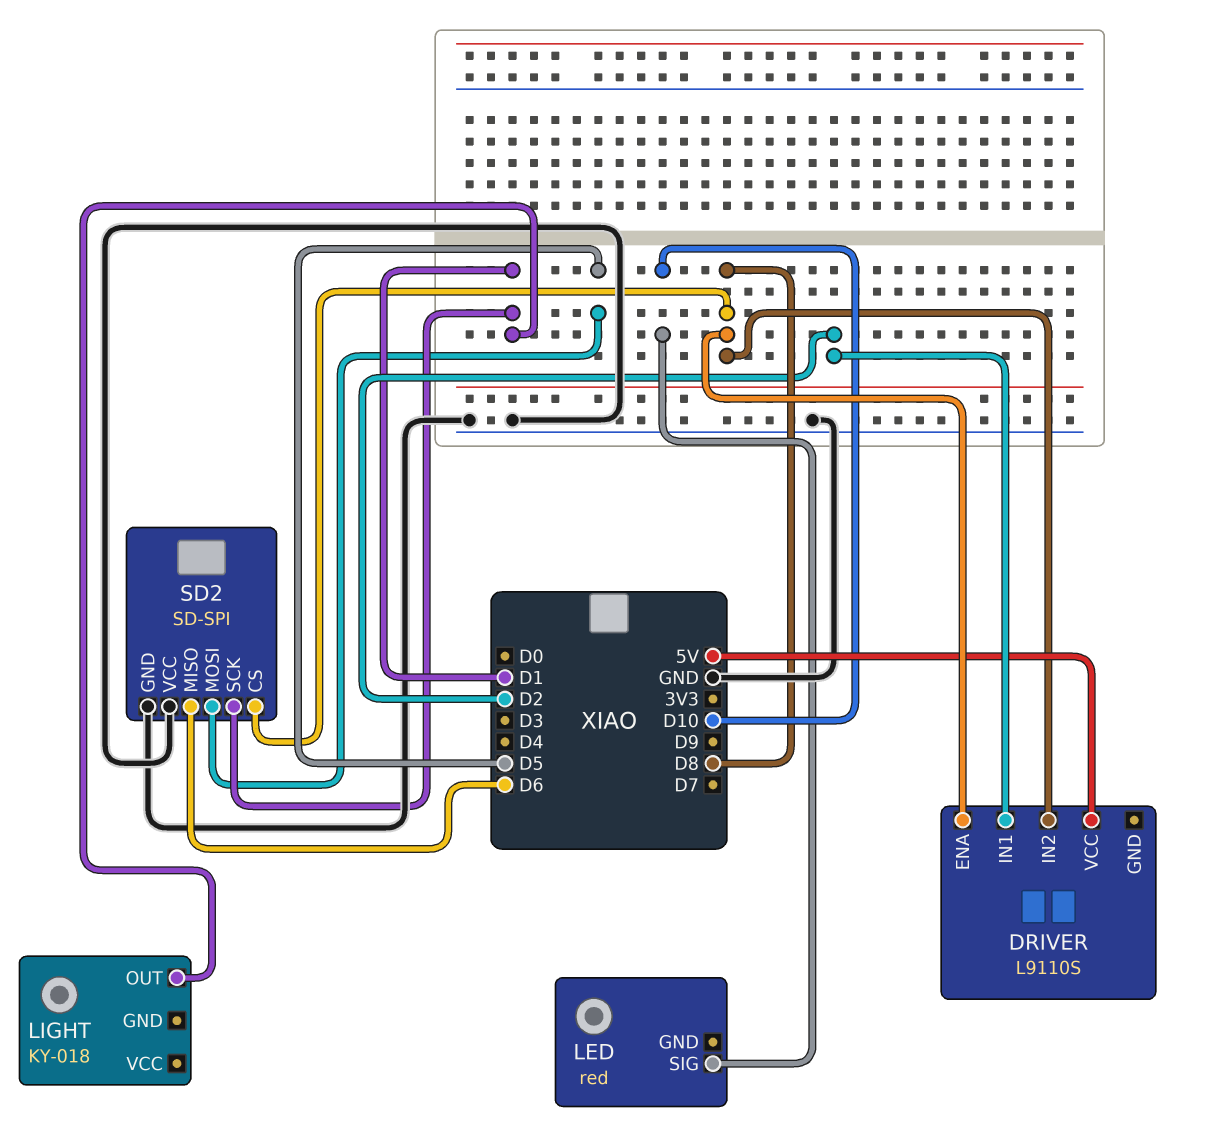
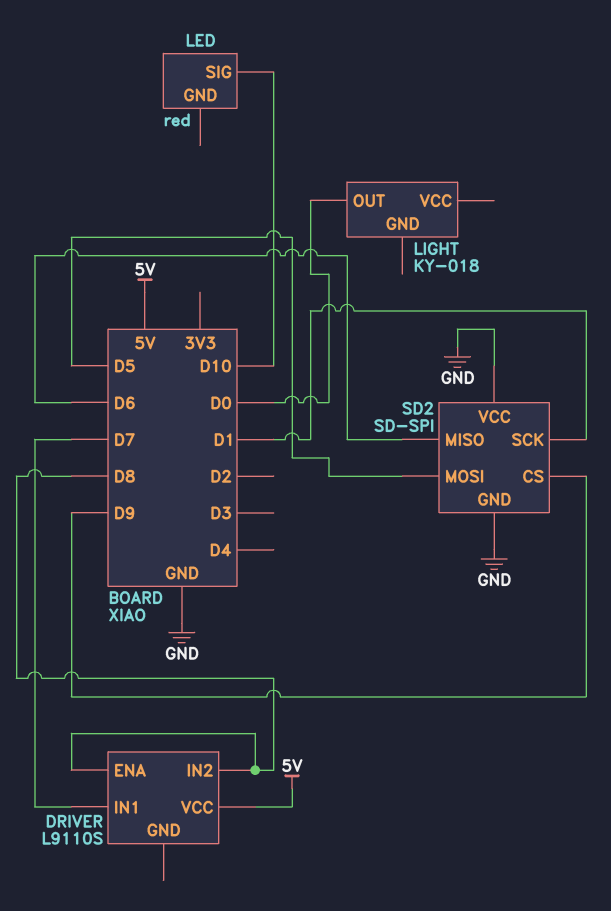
DRIVER pin IN1: D2 -> D7
LIGHT pin OUT: D1 -> D0
SD2 pin CS: D8 -> D9

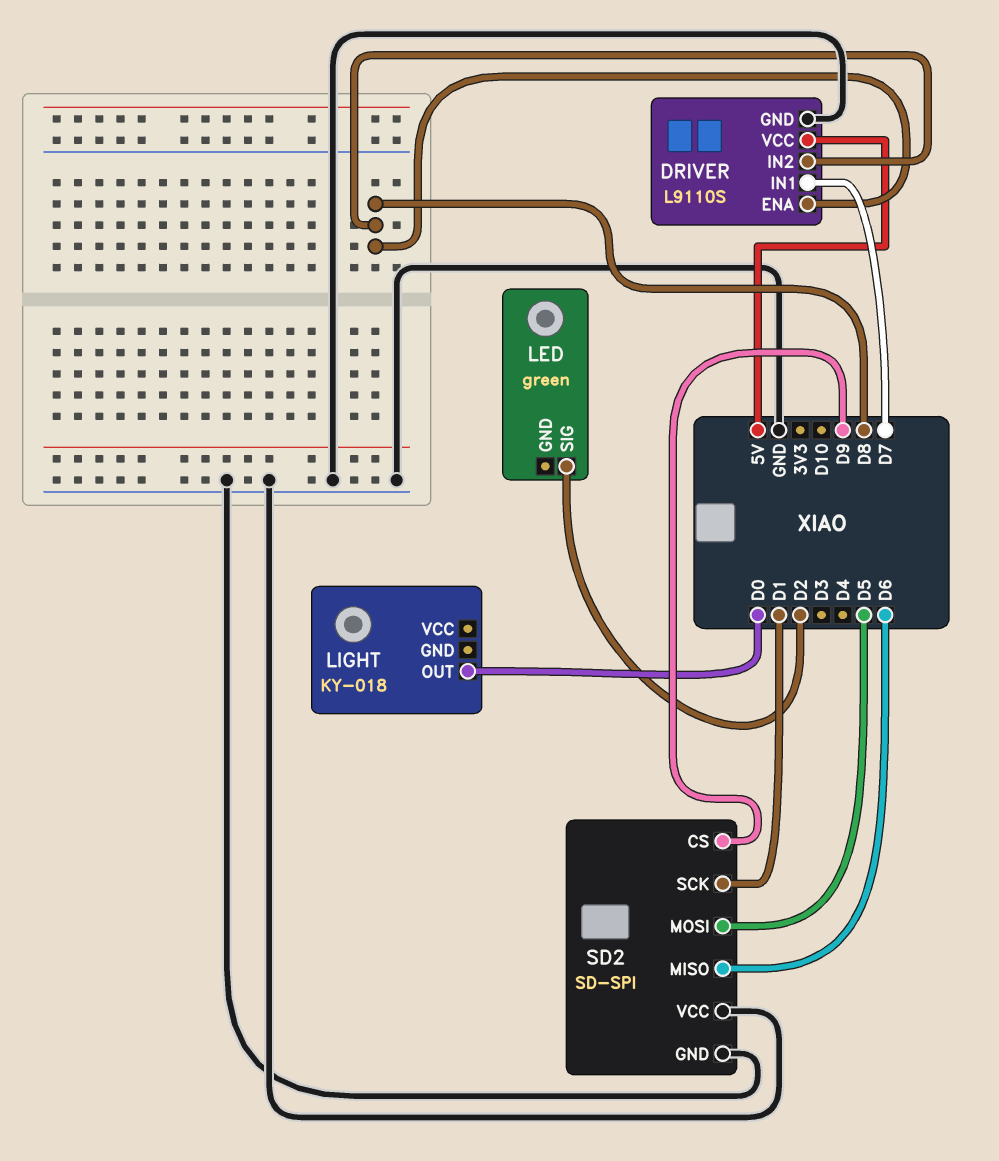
DRIVER pin GND: none -> GND
LED: red -> green
LED pin SIG: D10 -> D2

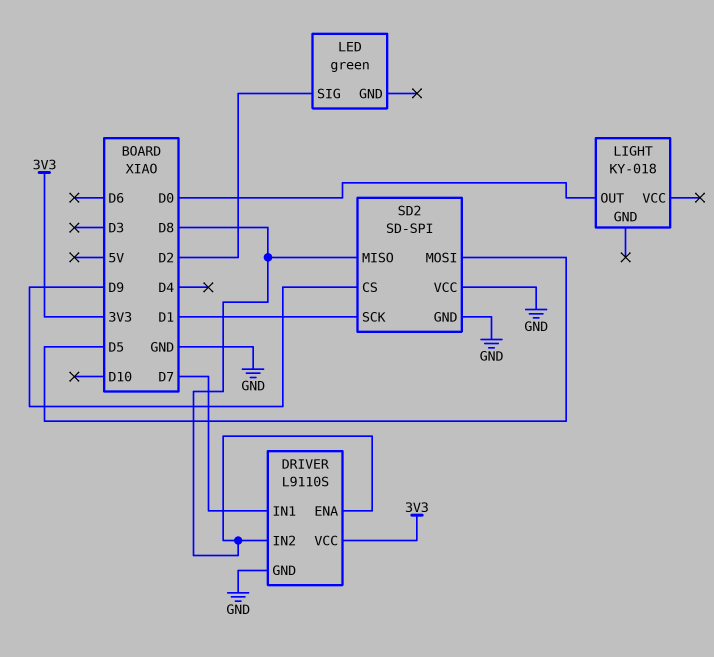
DRIVER pin VCC: 5V -> 3V3
SD2 pin MISO: D6 -> D8

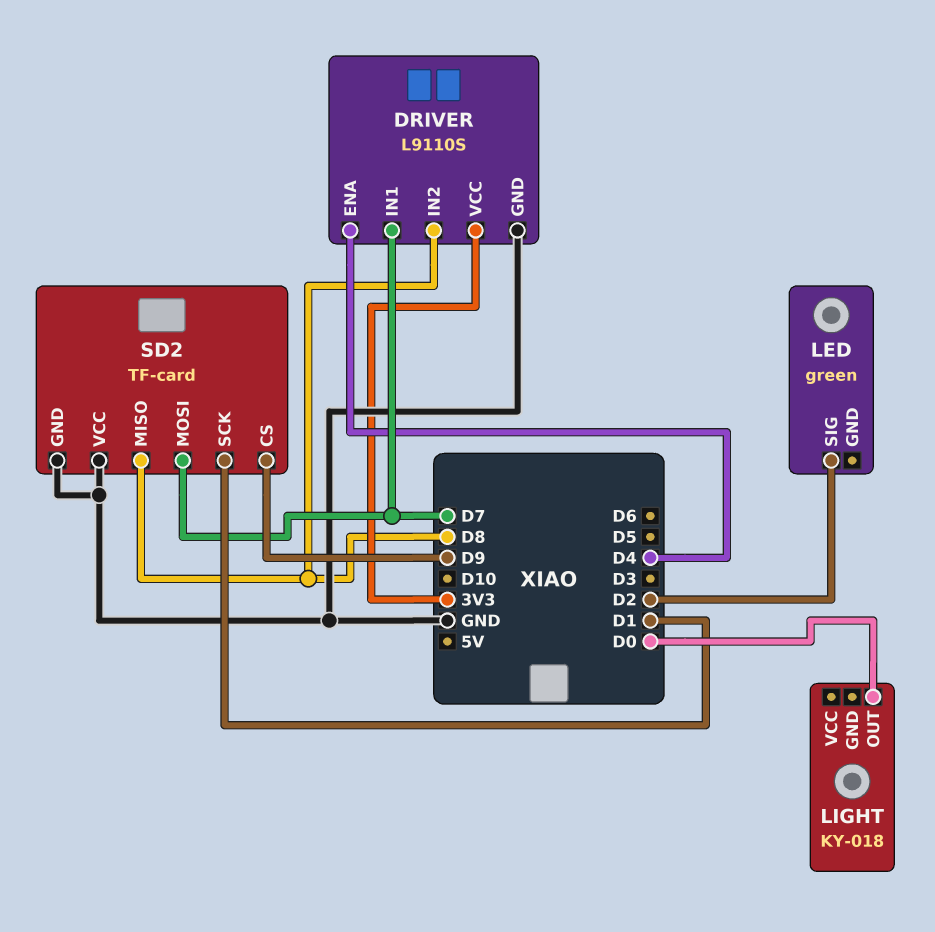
DRIVER pin ENA: D8 -> D4
SD2: SD-SPI -> TF-card
SD2 pin MOSI: D5 -> D7

